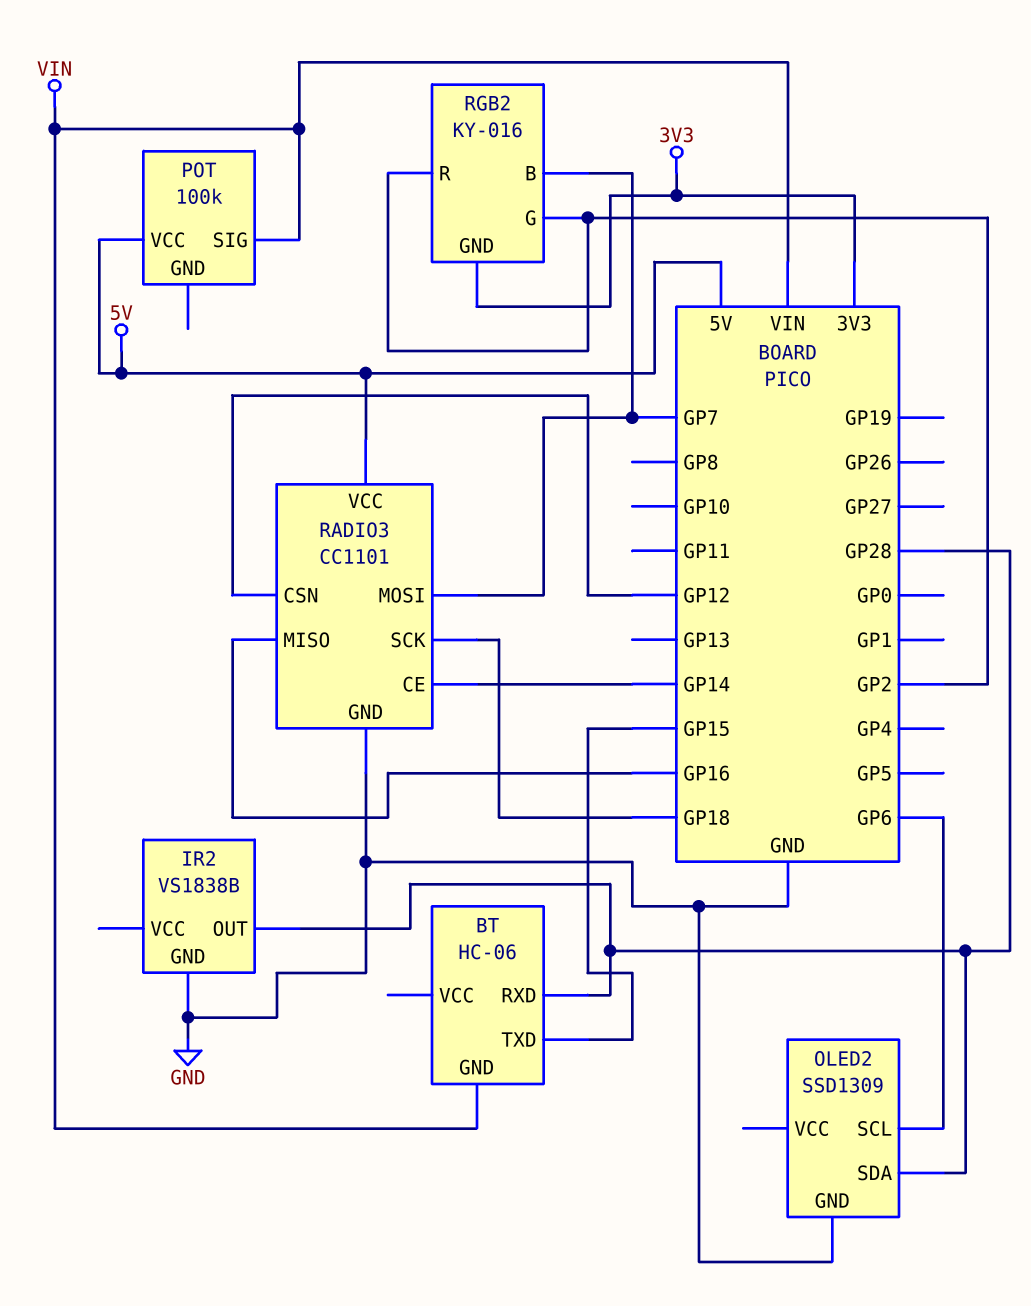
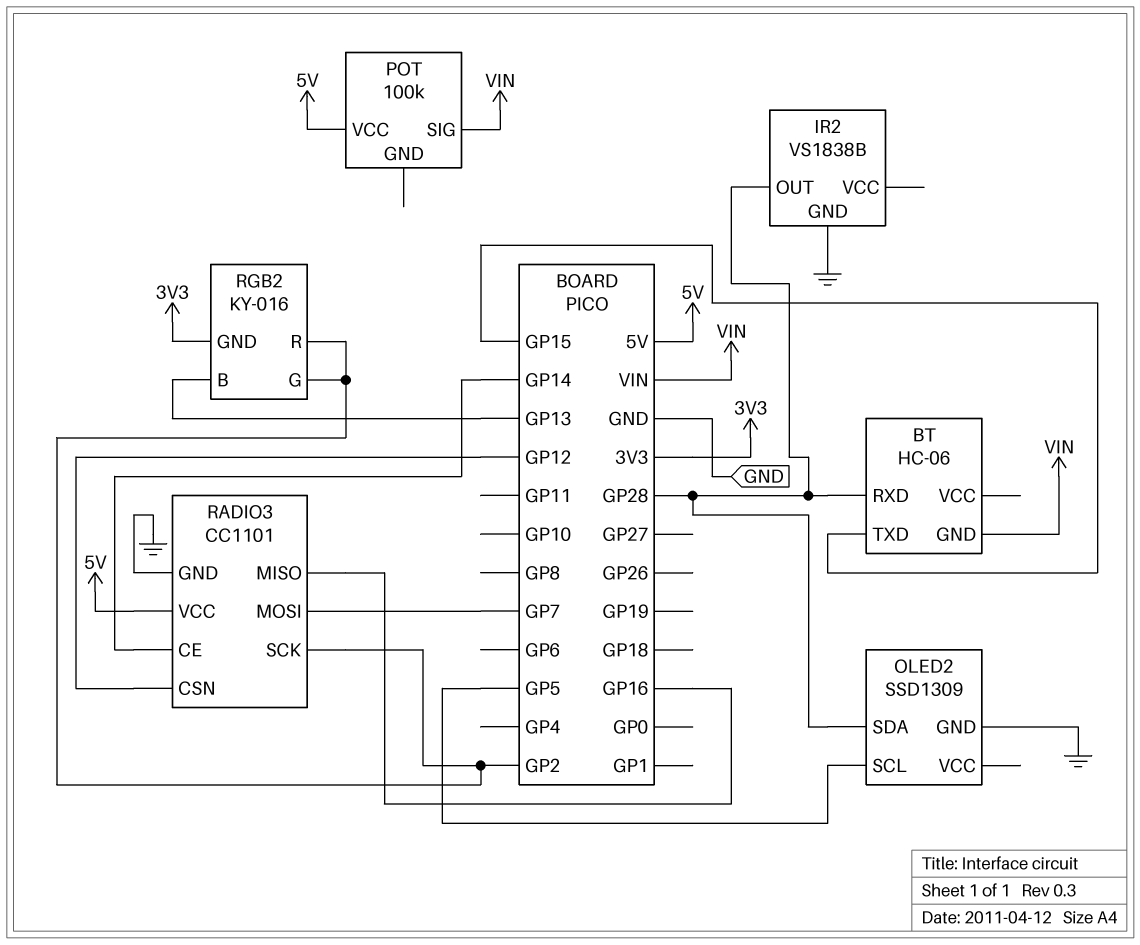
OLED2 pin SCL: GP6 -> GP5
RADIO3 pin SCK: GP18 -> GP2
RGB2 pin B: GP7 -> GP13

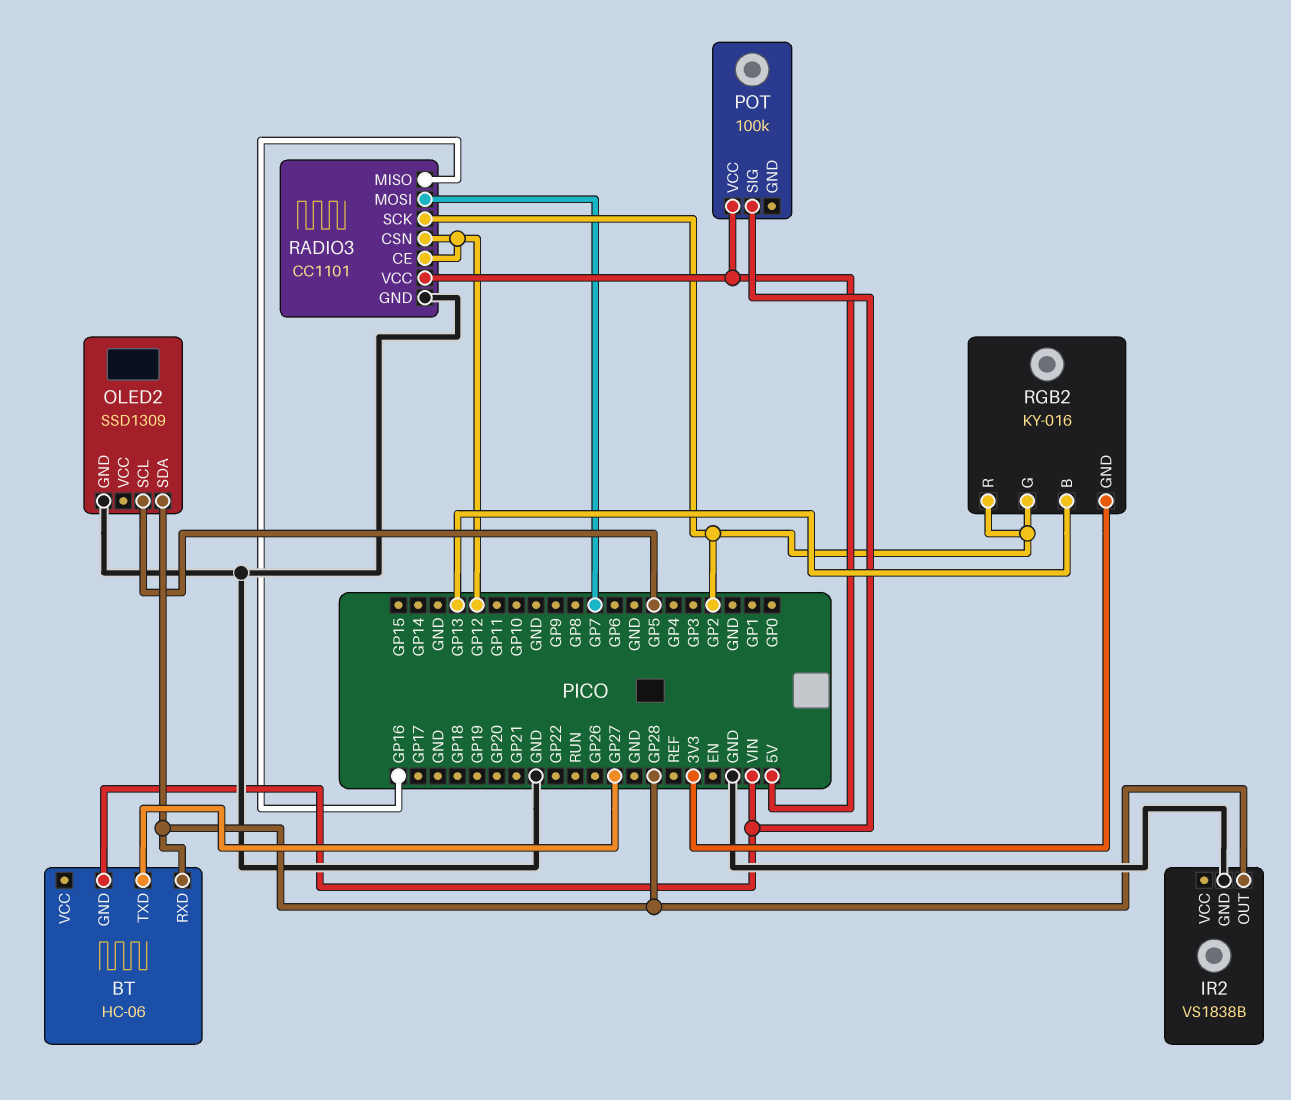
BT pin TXD: GP15 -> GP27
RADIO3 pin CE: GP14 -> GP12

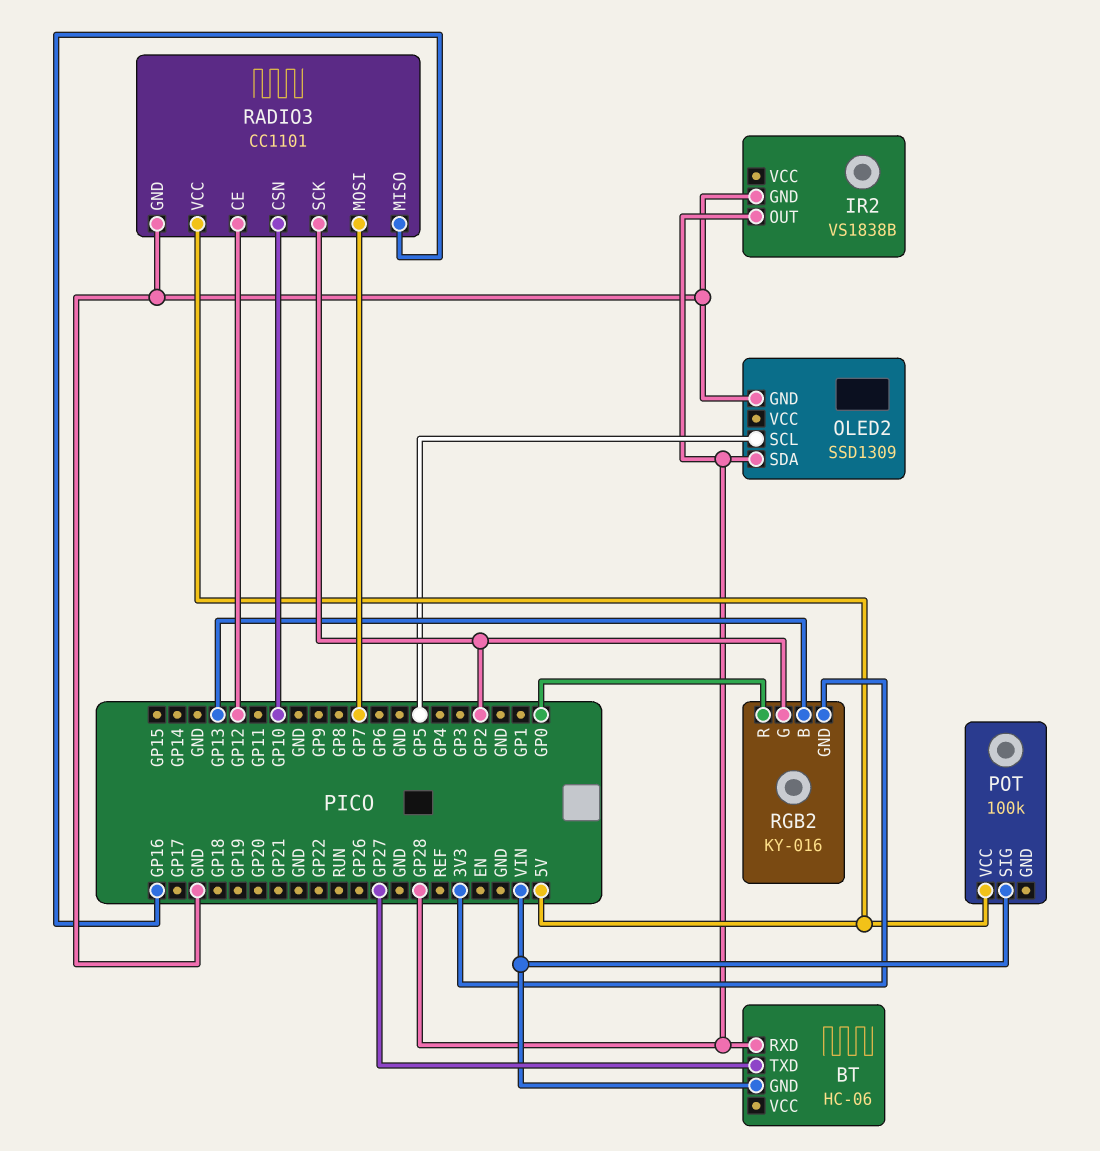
RADIO3 pin CSN: GP12 -> GP10
RGB2 pin R: GP2 -> GP0

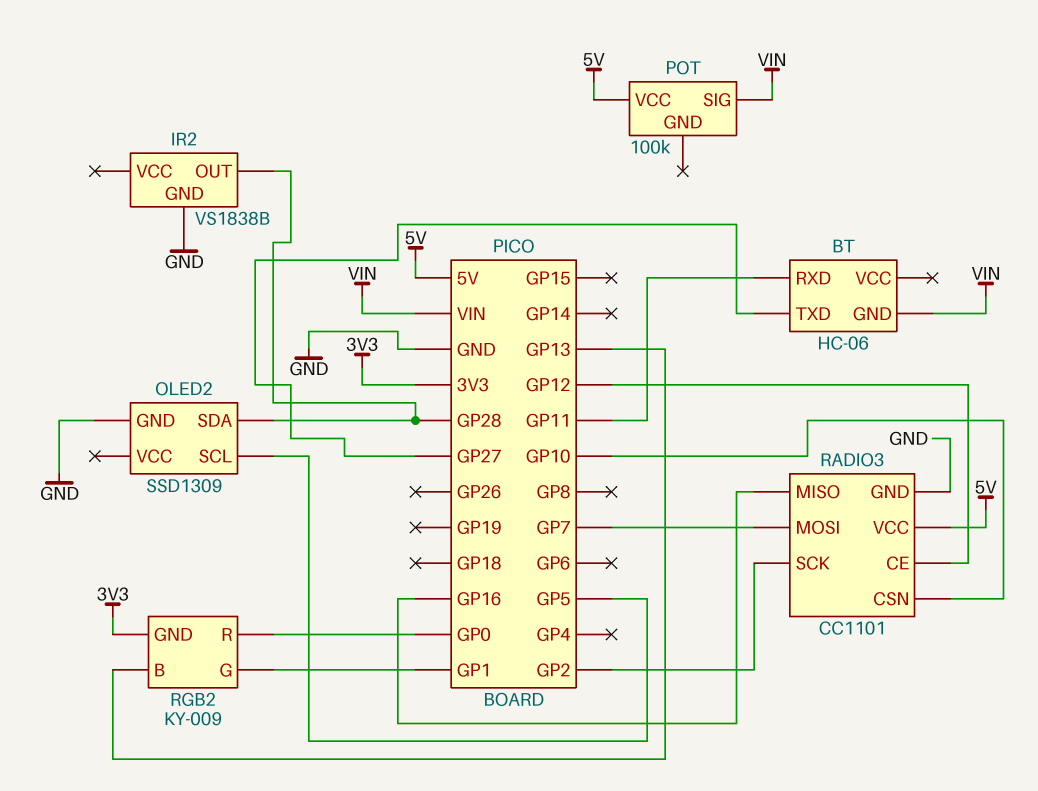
BT pin RXD: GP28 -> GP11
RGB2: KY-016 -> KY-009
RGB2 pin G: GP2 -> GP1

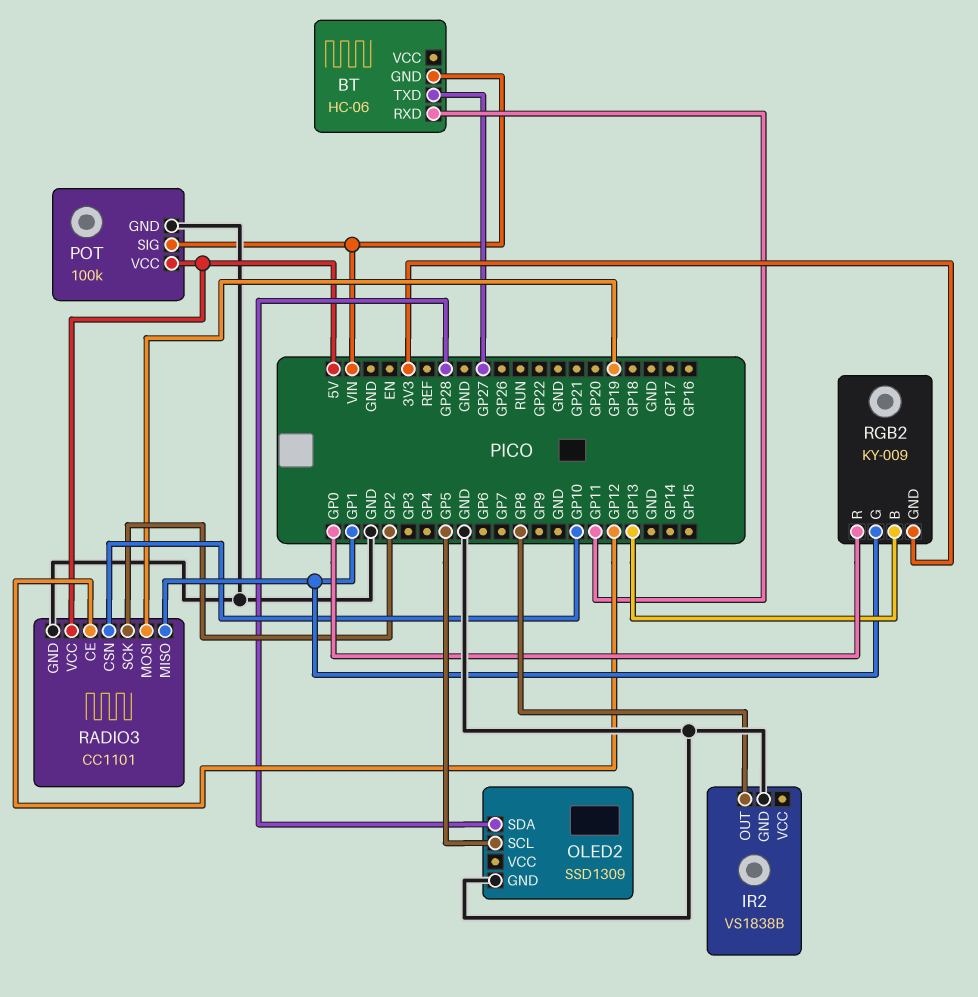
IR2 pin OUT: GP28 -> GP8
POT pin GND: none -> GND
RADIO3 pin MISO: GP16 -> GP1
RADIO3 pin MOSI: GP7 -> GP19

